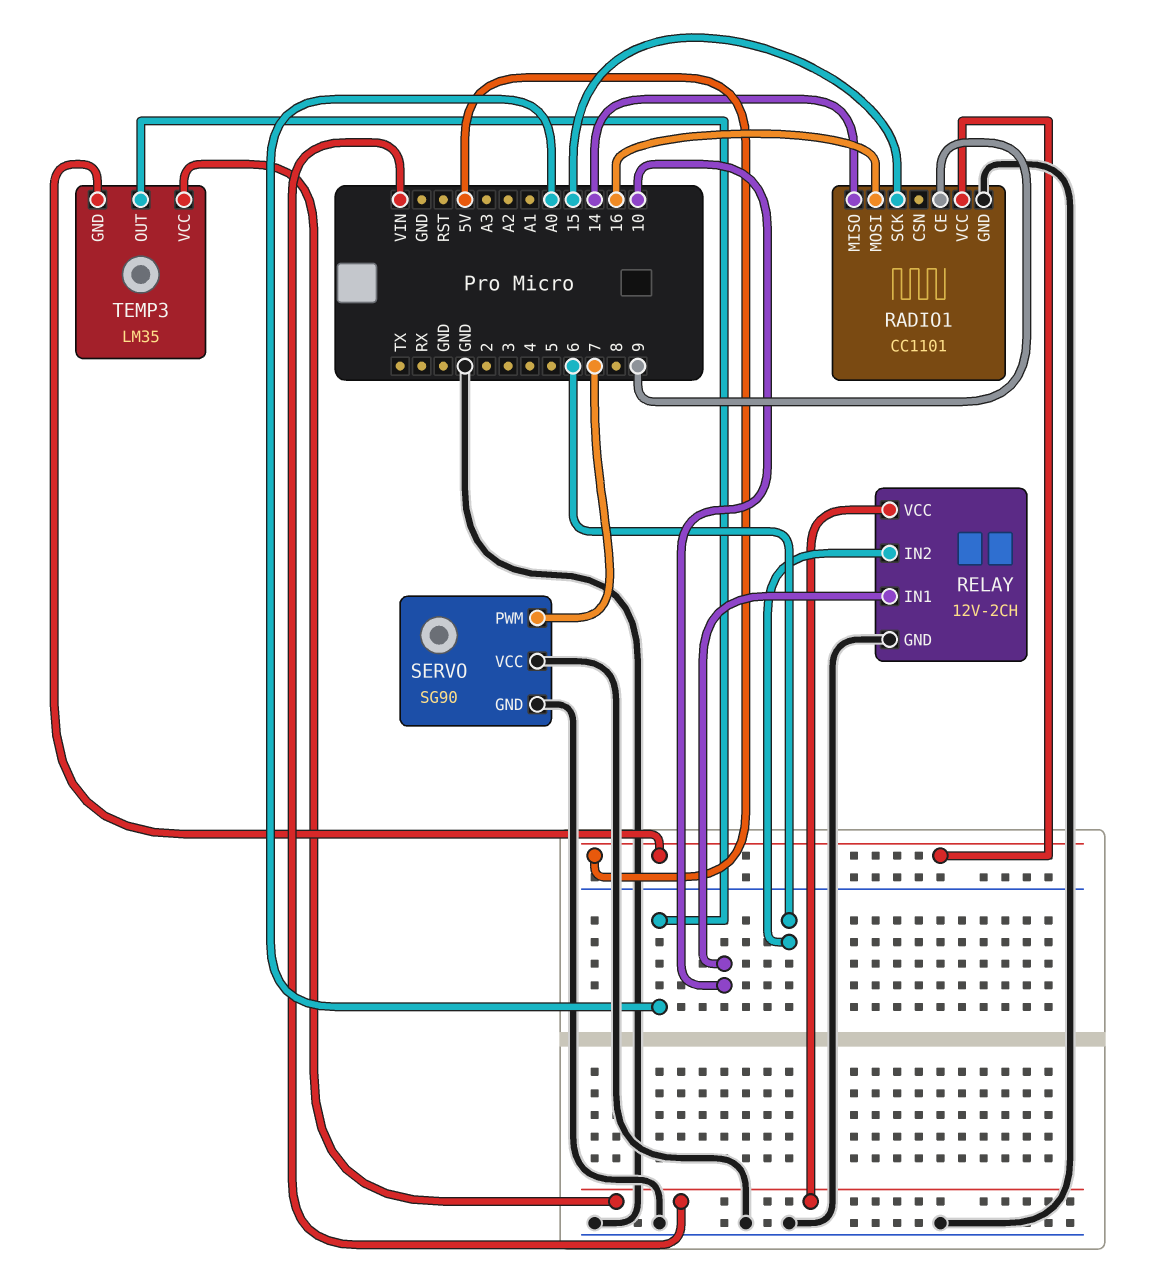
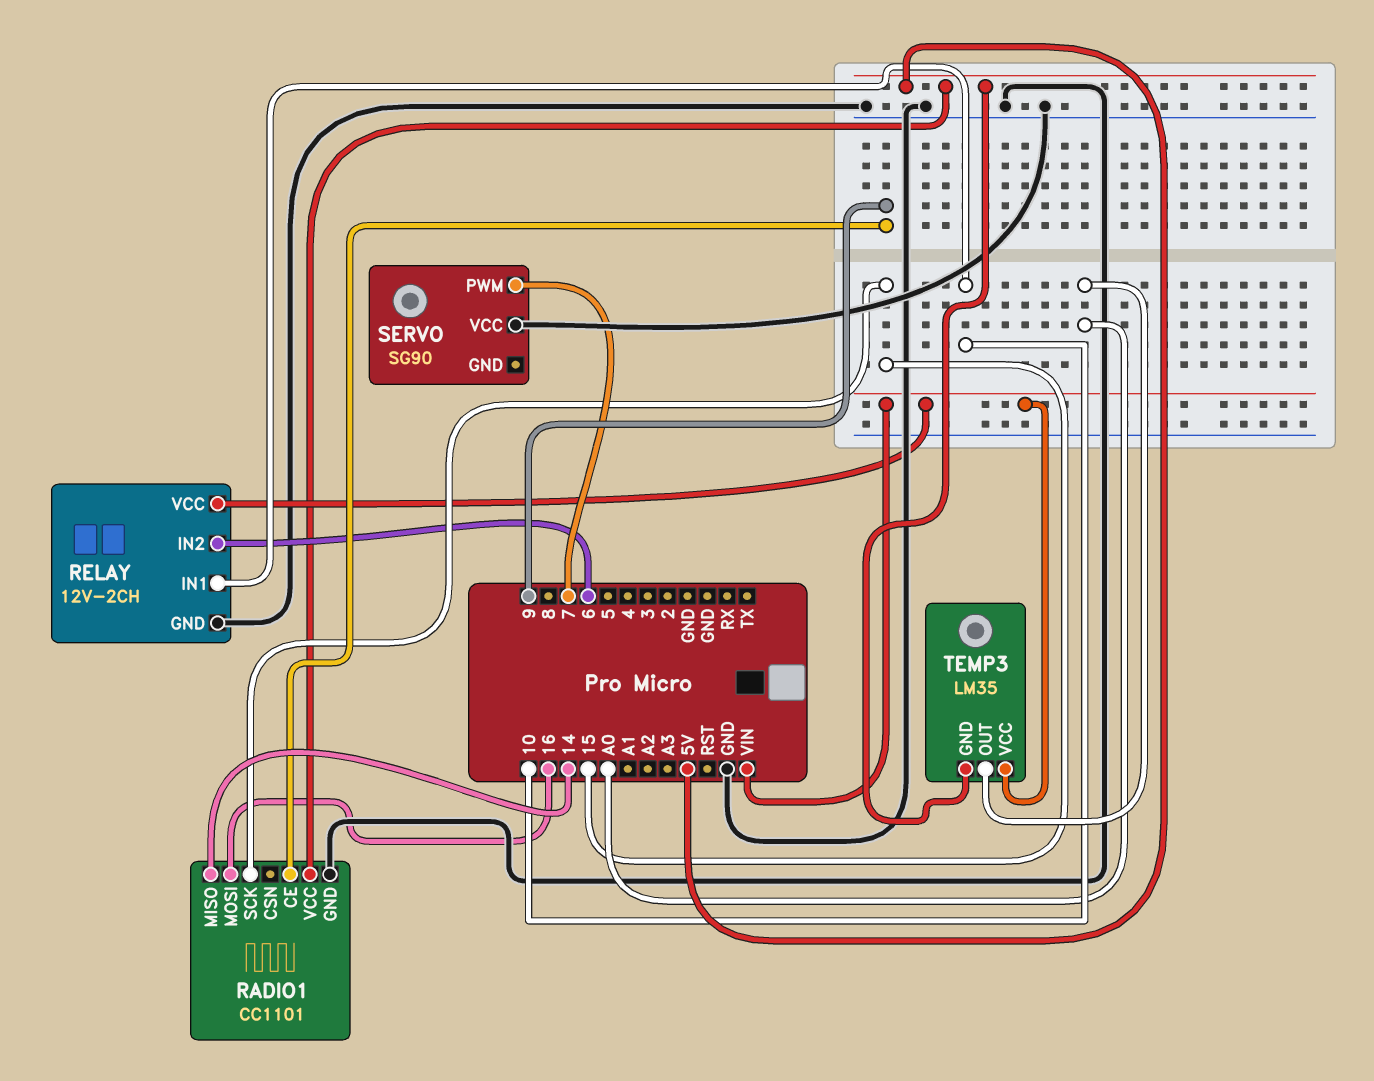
SERVO pin GND: GND -> none

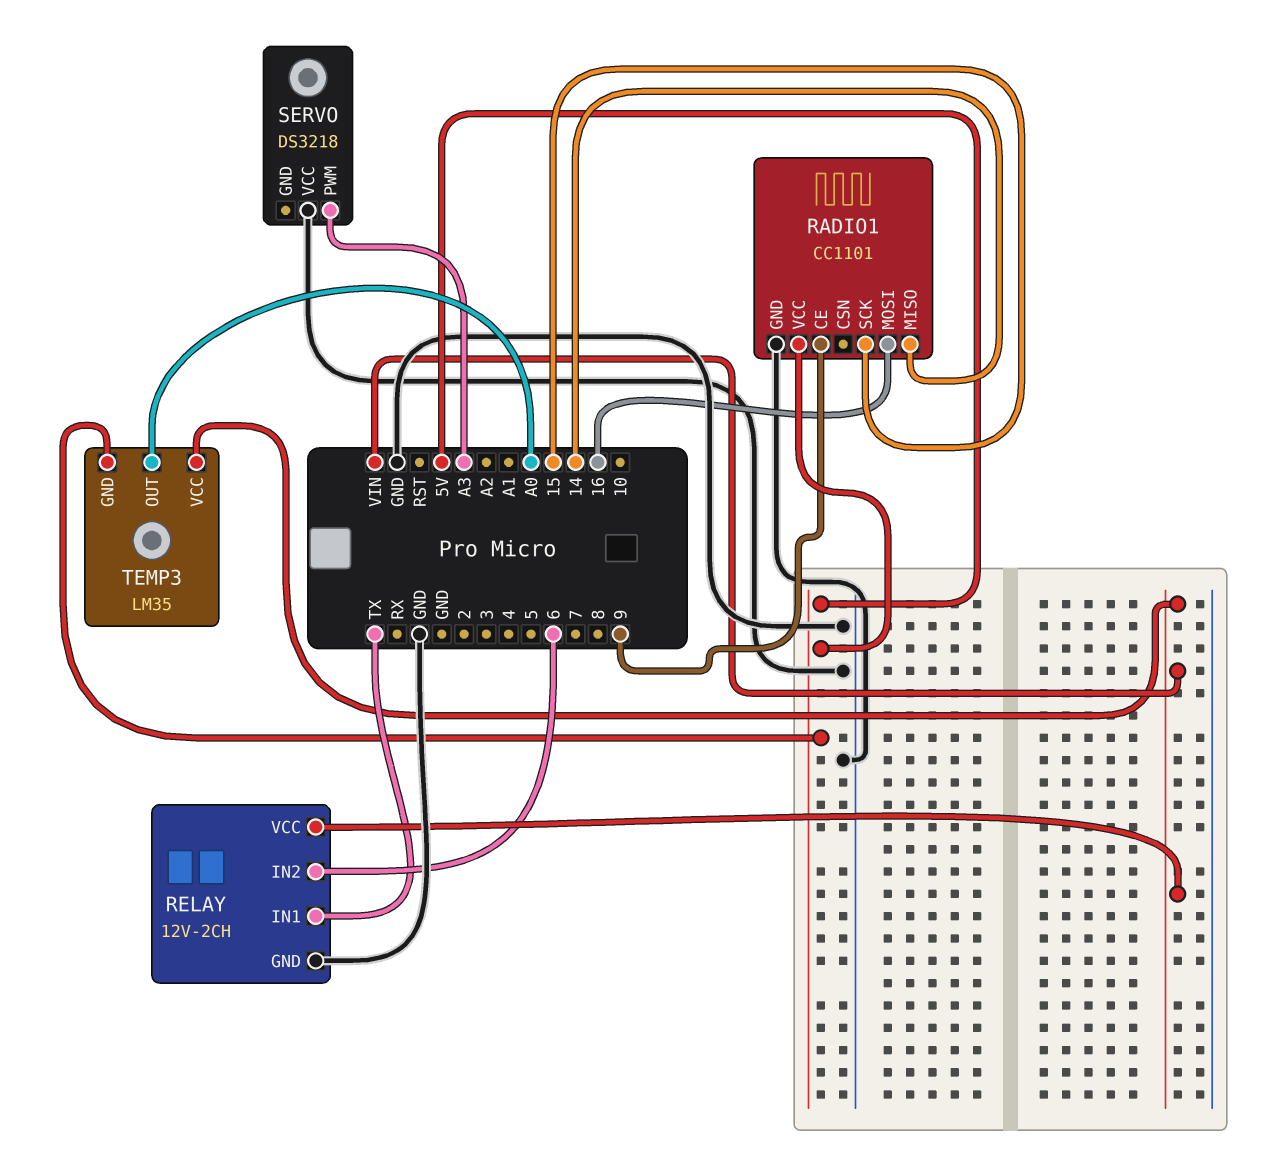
RELAY pin IN1: 10 -> TX
SERVO: SG90 -> DS3218
SERVO pin PWM: 7 -> A3

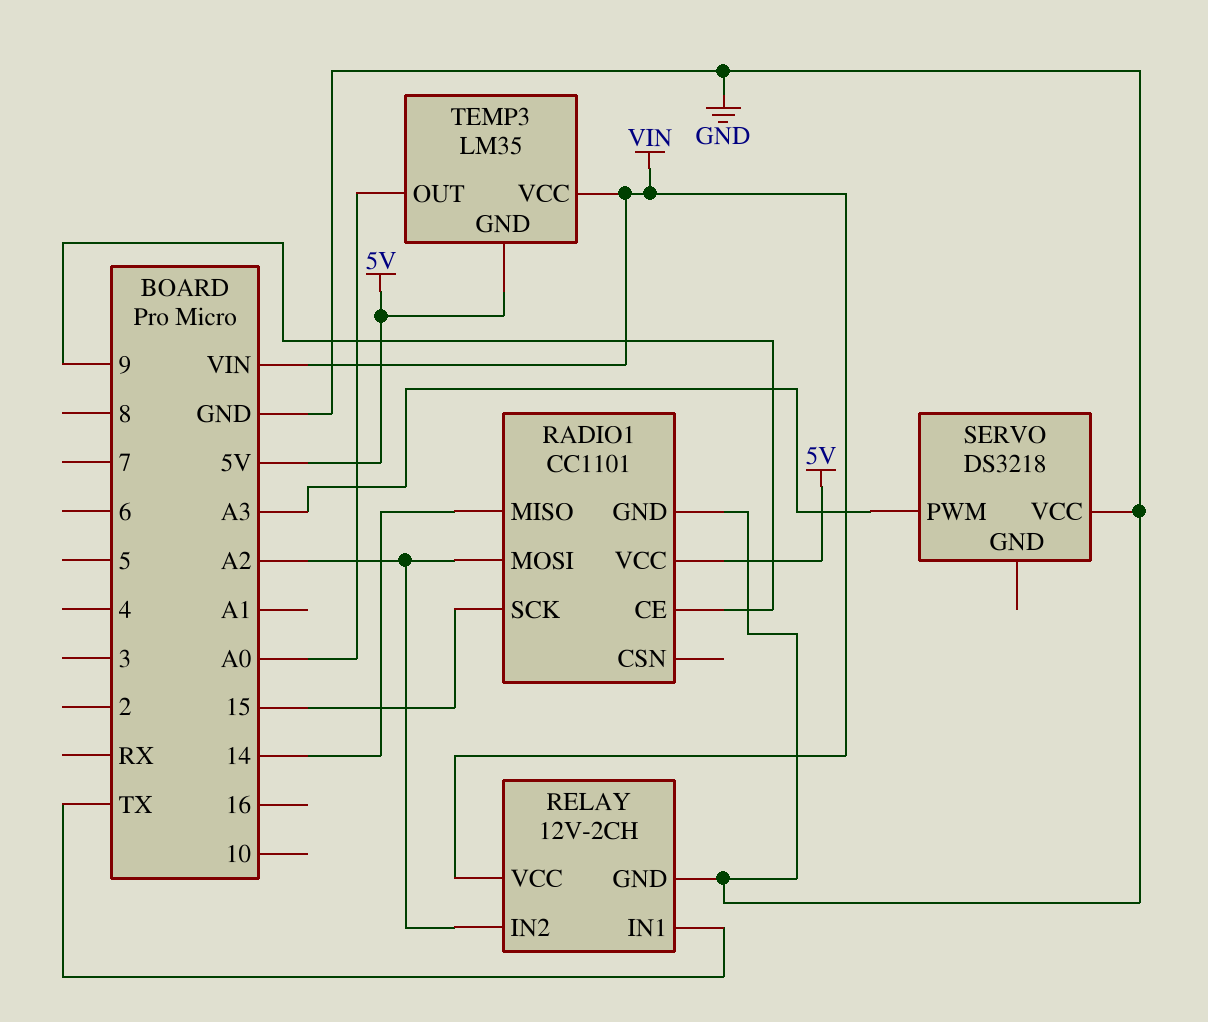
RADIO1 pin MOSI: 16 -> A2
RELAY pin IN2: 6 -> A2

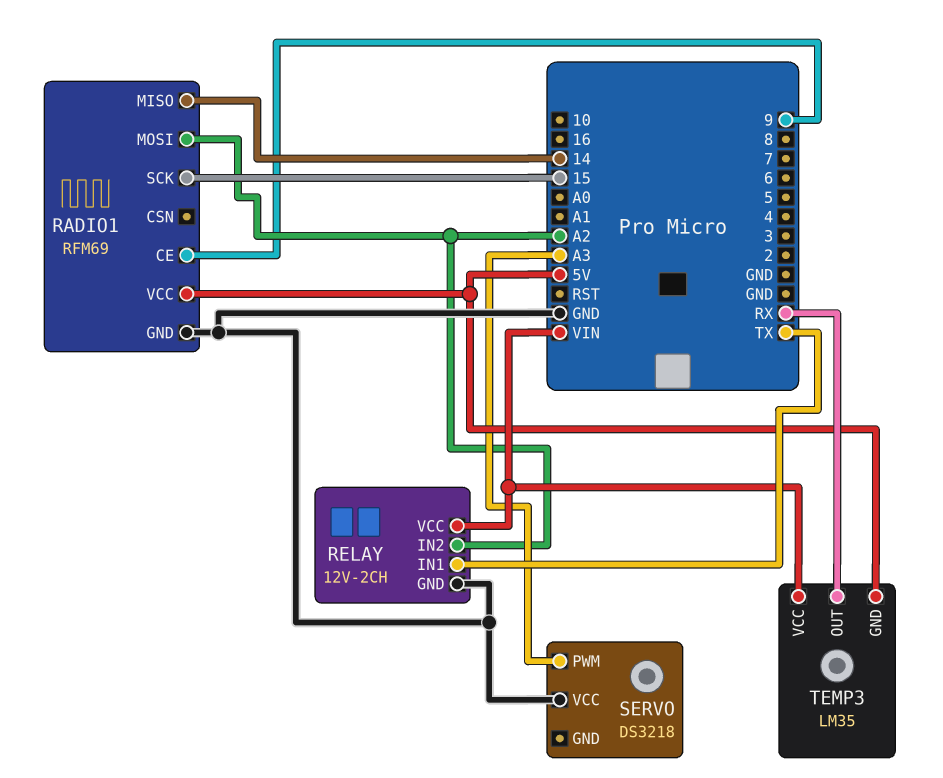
RADIO1: CC1101 -> RFM69
TEMP3 pin OUT: A0 -> RX

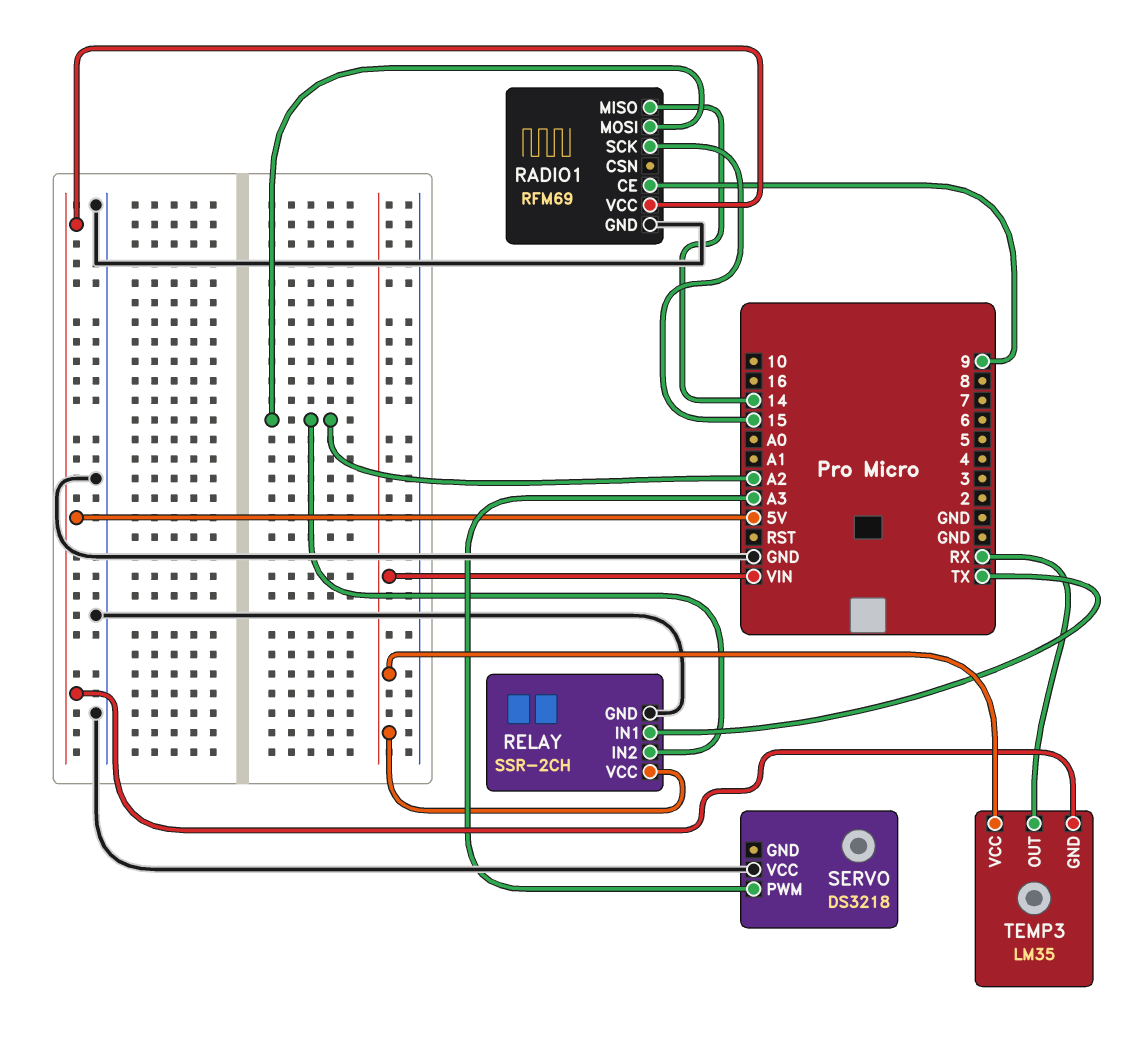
RELAY: 12V-2CH -> SSR-2CH

